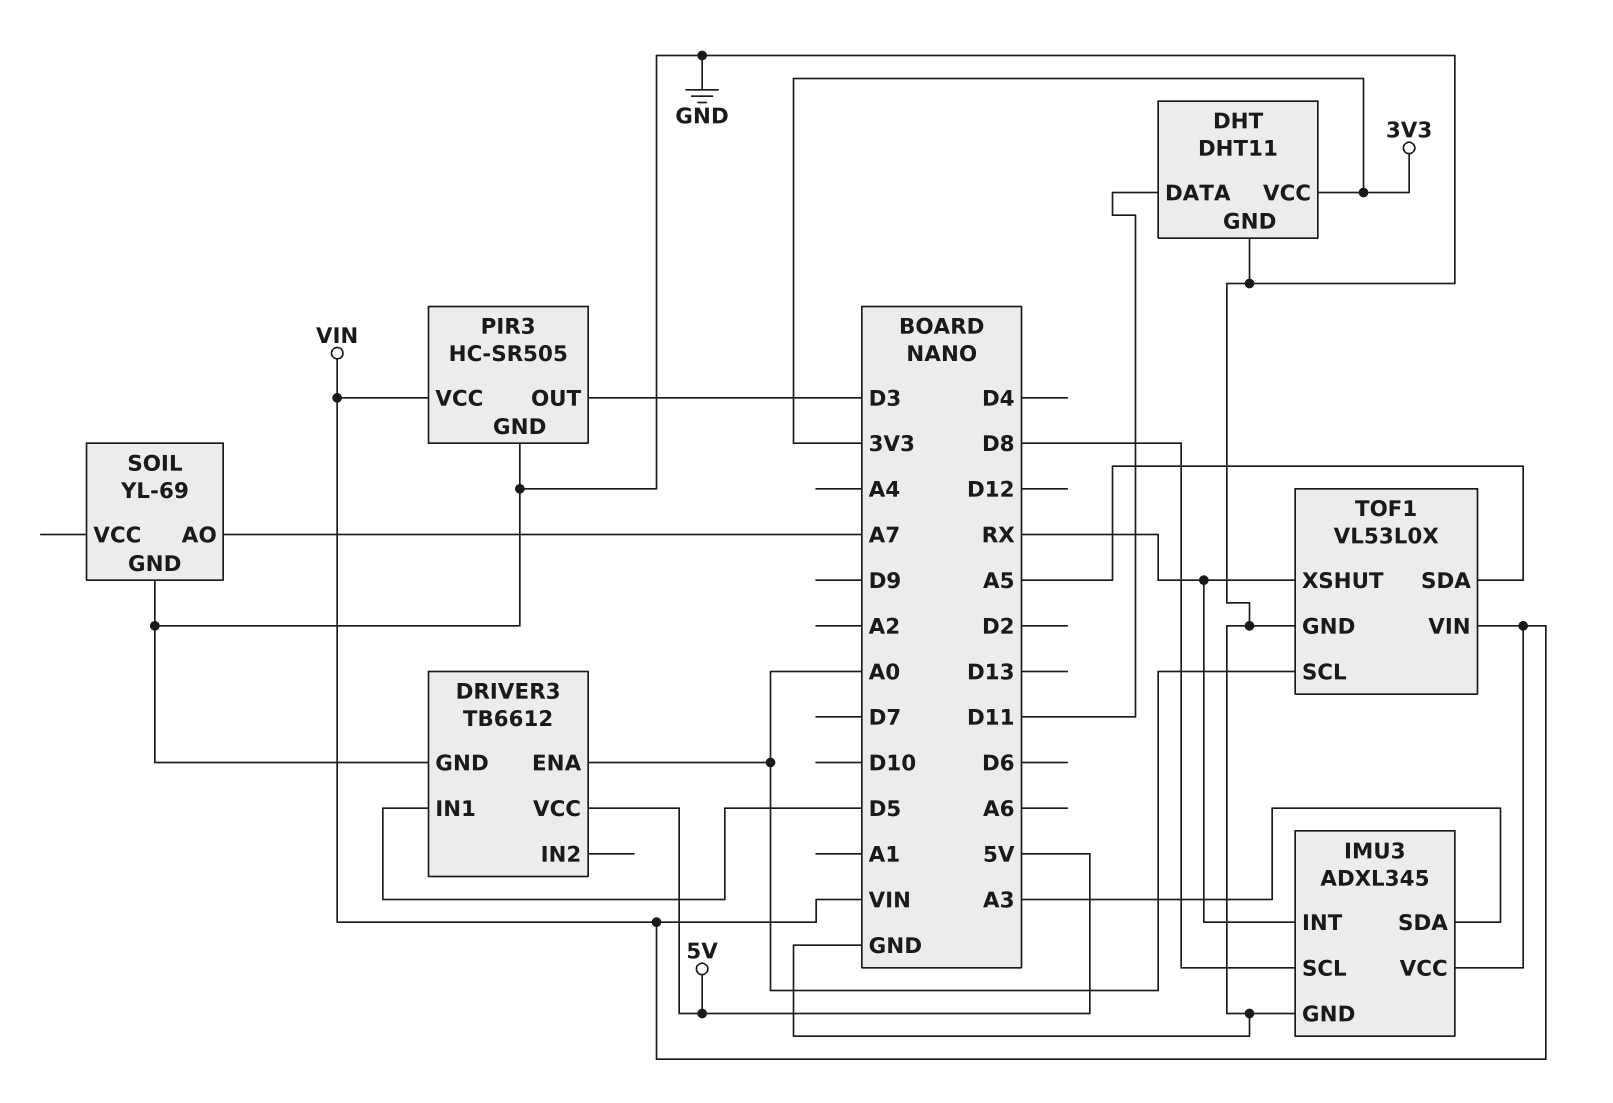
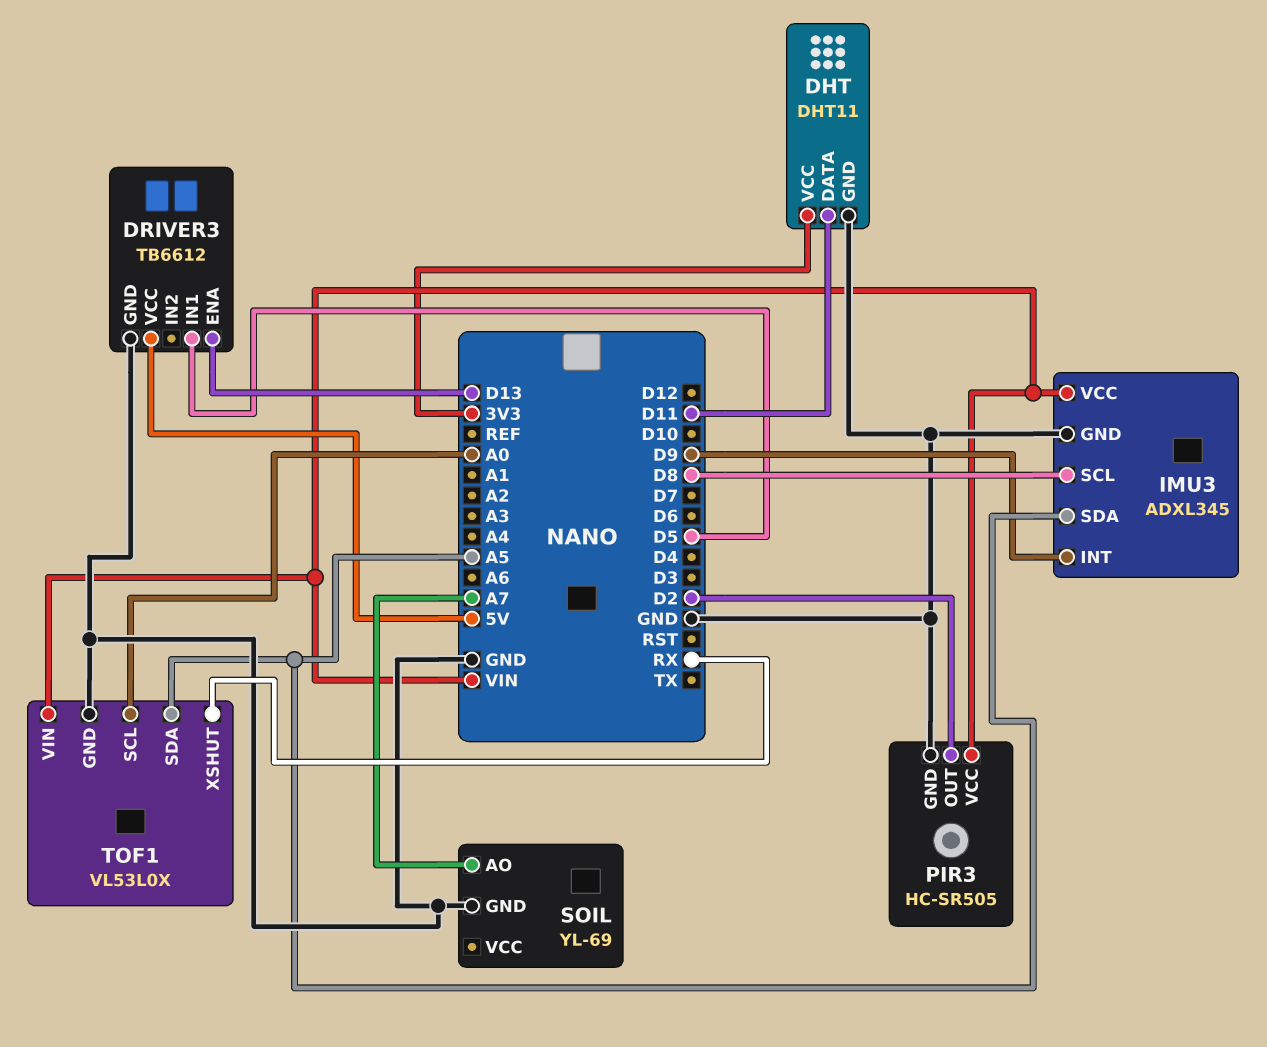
DRIVER3 pin ENA: A0 -> D13
IMU3 pin INT: RX -> D9
IMU3 pin SDA: A3 -> A5
PIR3 pin OUT: D3 -> D2

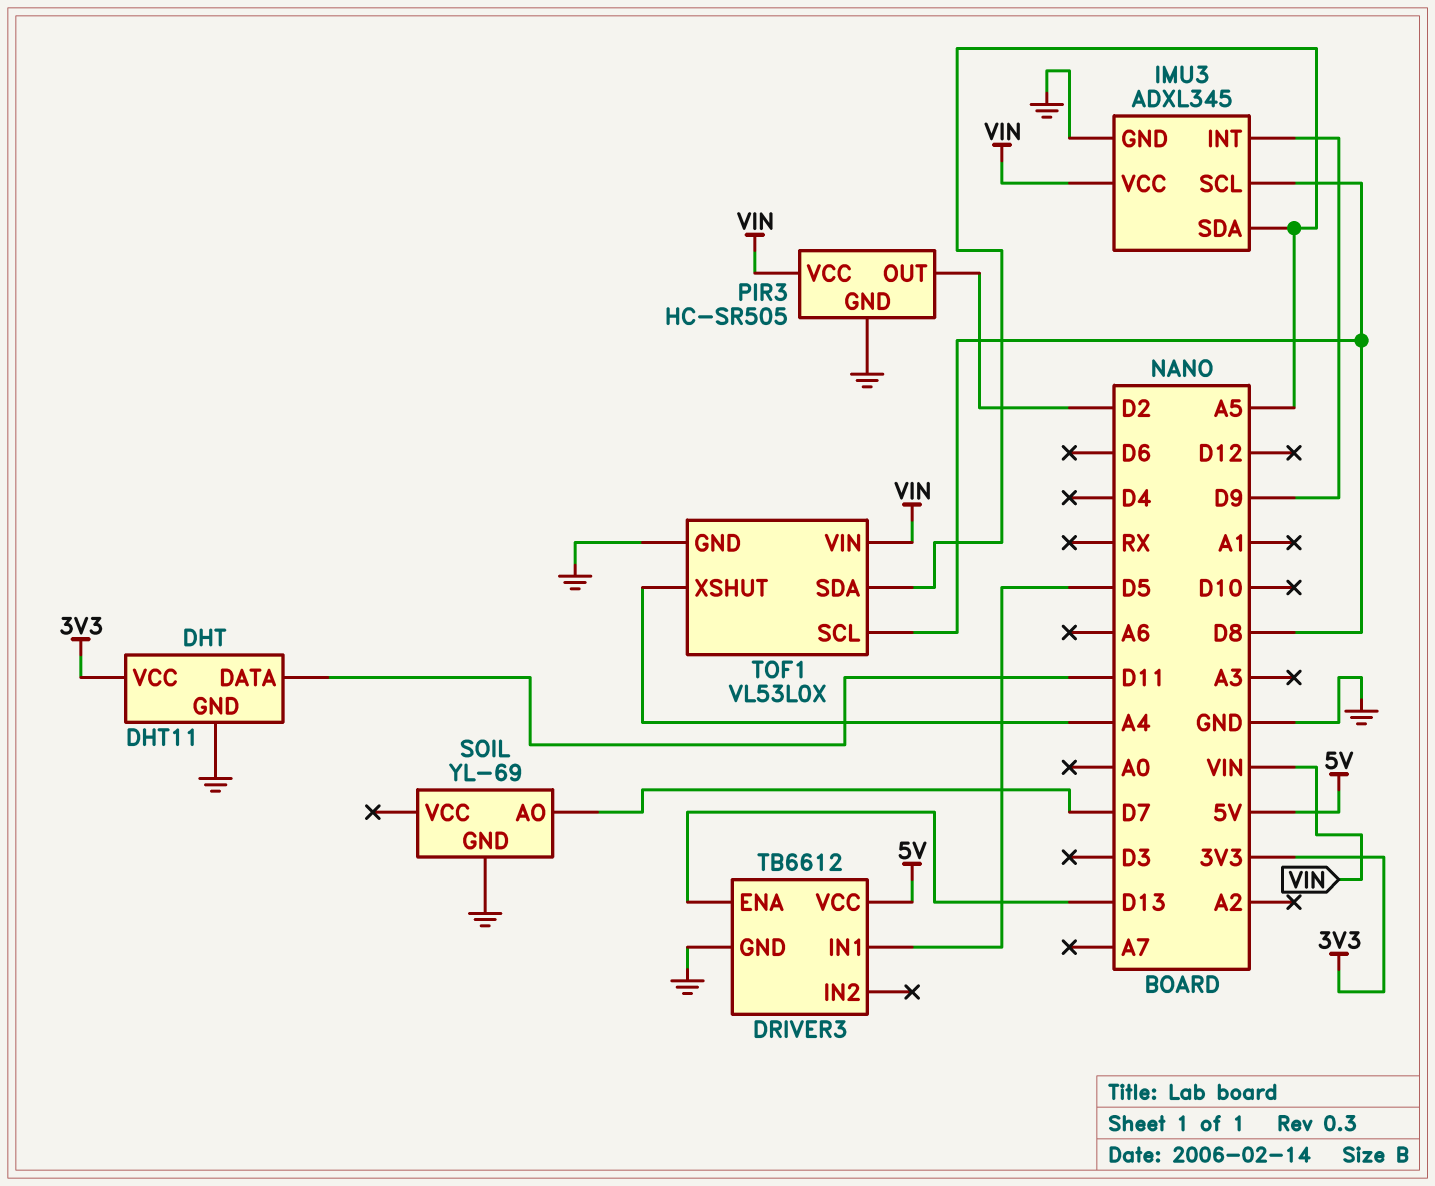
SOIL pin AO: A7 -> D7
TOF1 pin SCL: A0 -> D8
TOF1 pin XSHUT: RX -> A4

